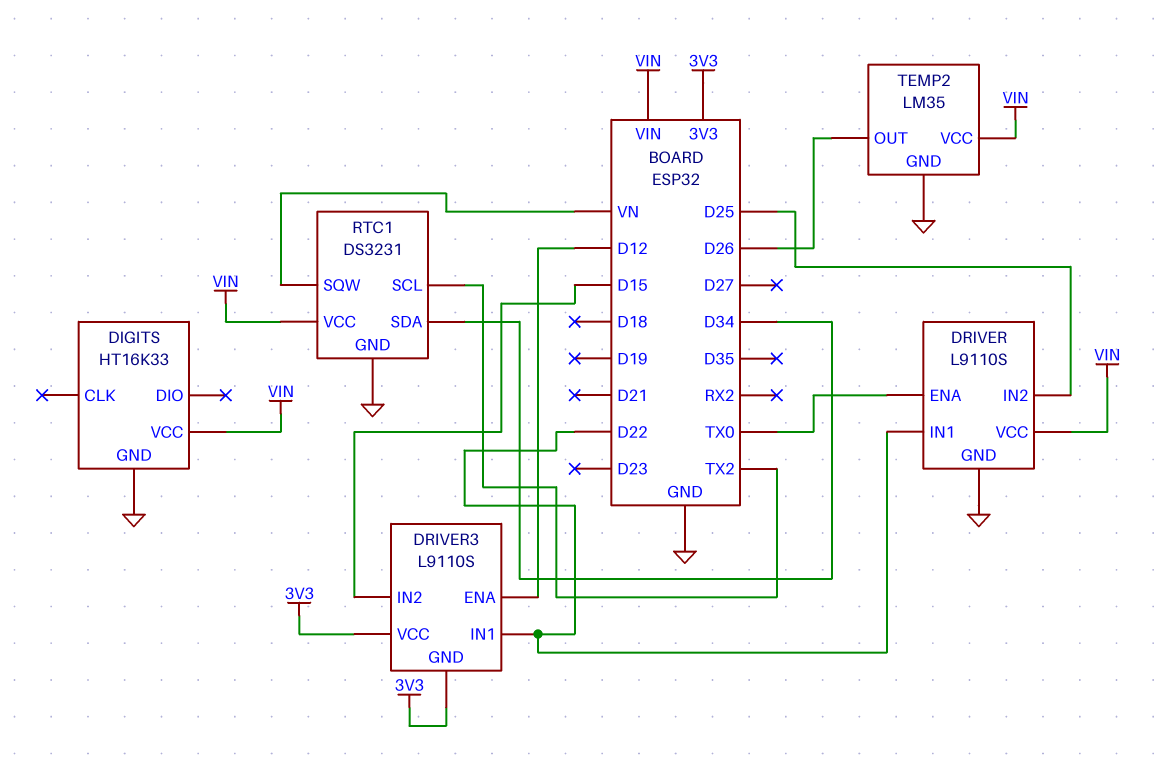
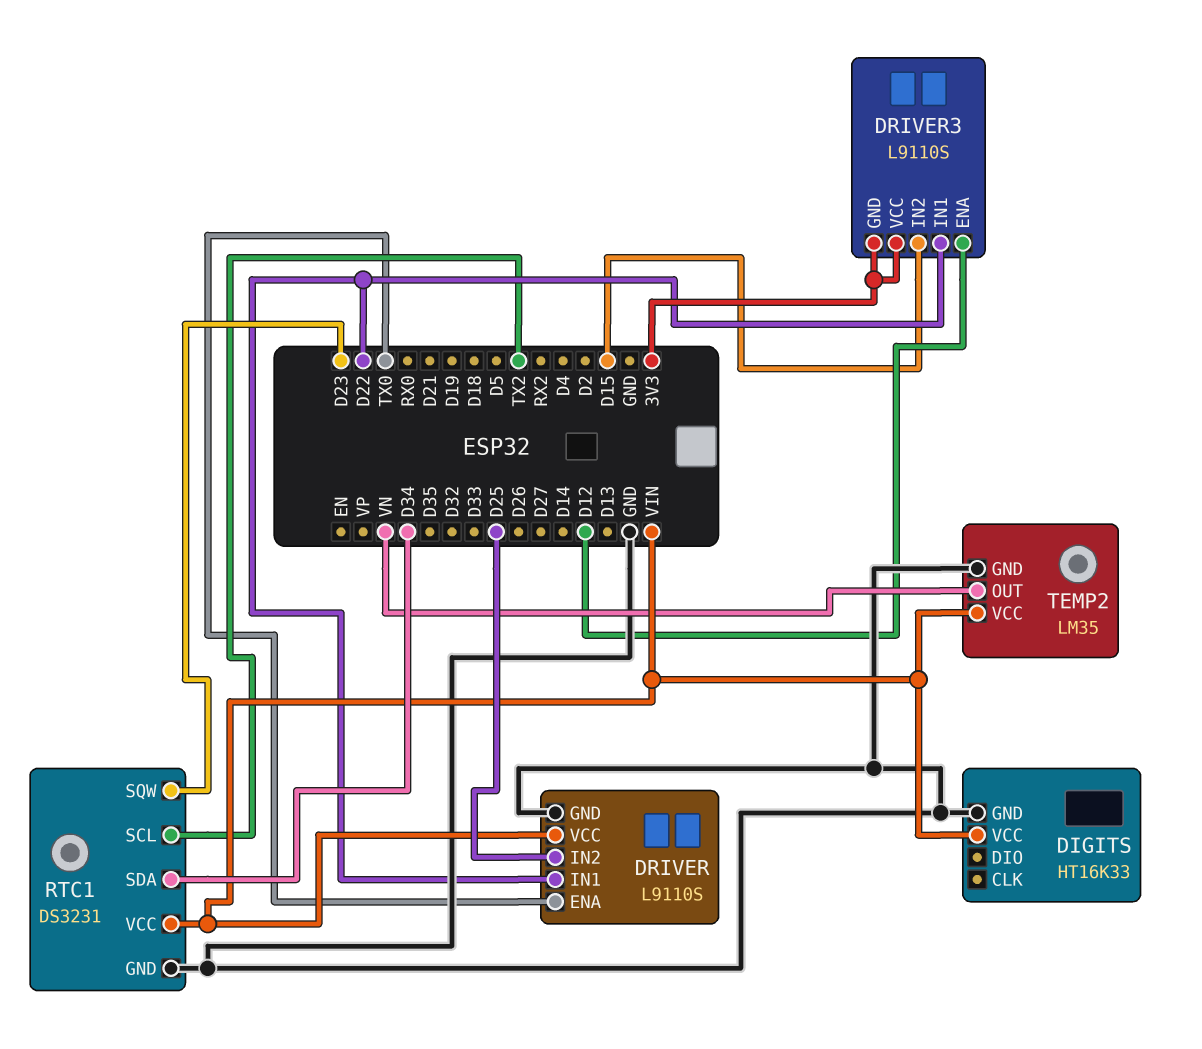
RTC1 pin SQW: VN -> D23
TEMP2 pin OUT: D26 -> VN

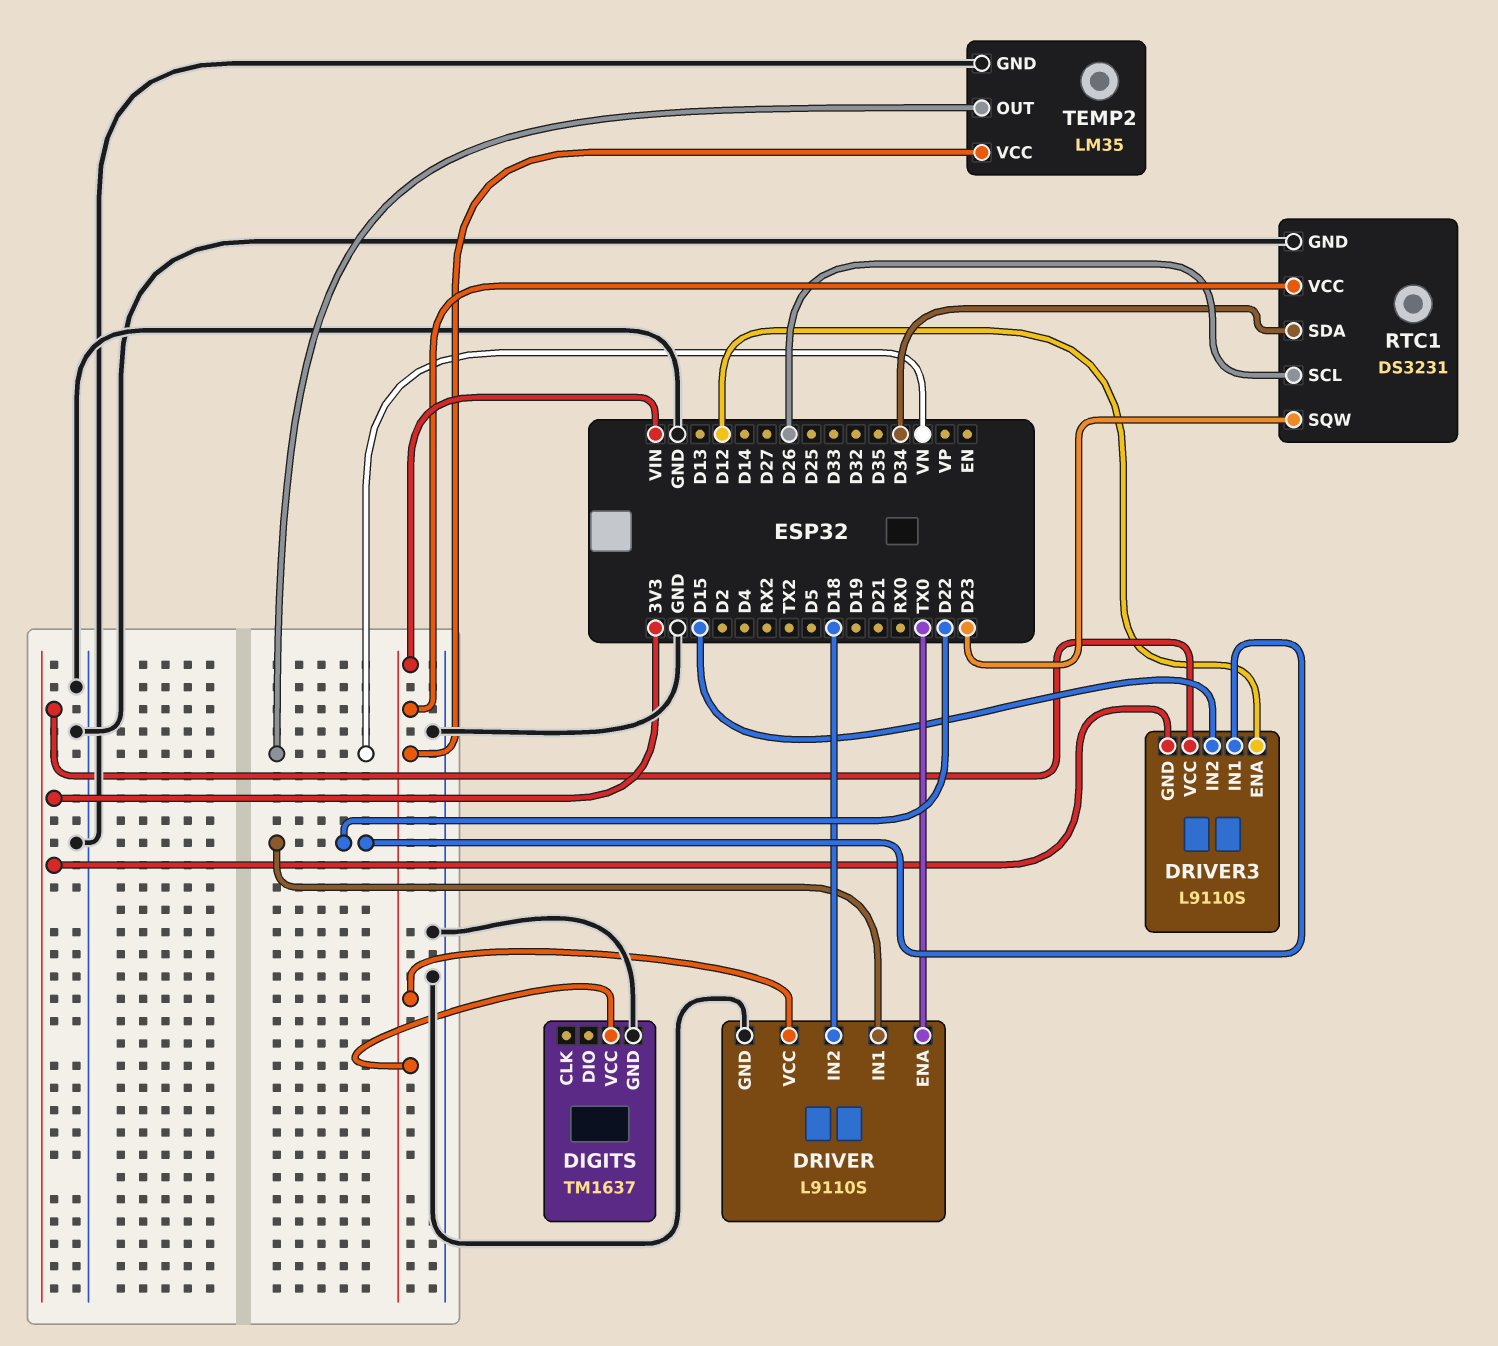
DIGITS: HT16K33 -> TM1637
DRIVER pin IN2: D25 -> D18
RTC1 pin SCL: TX2 -> D26

